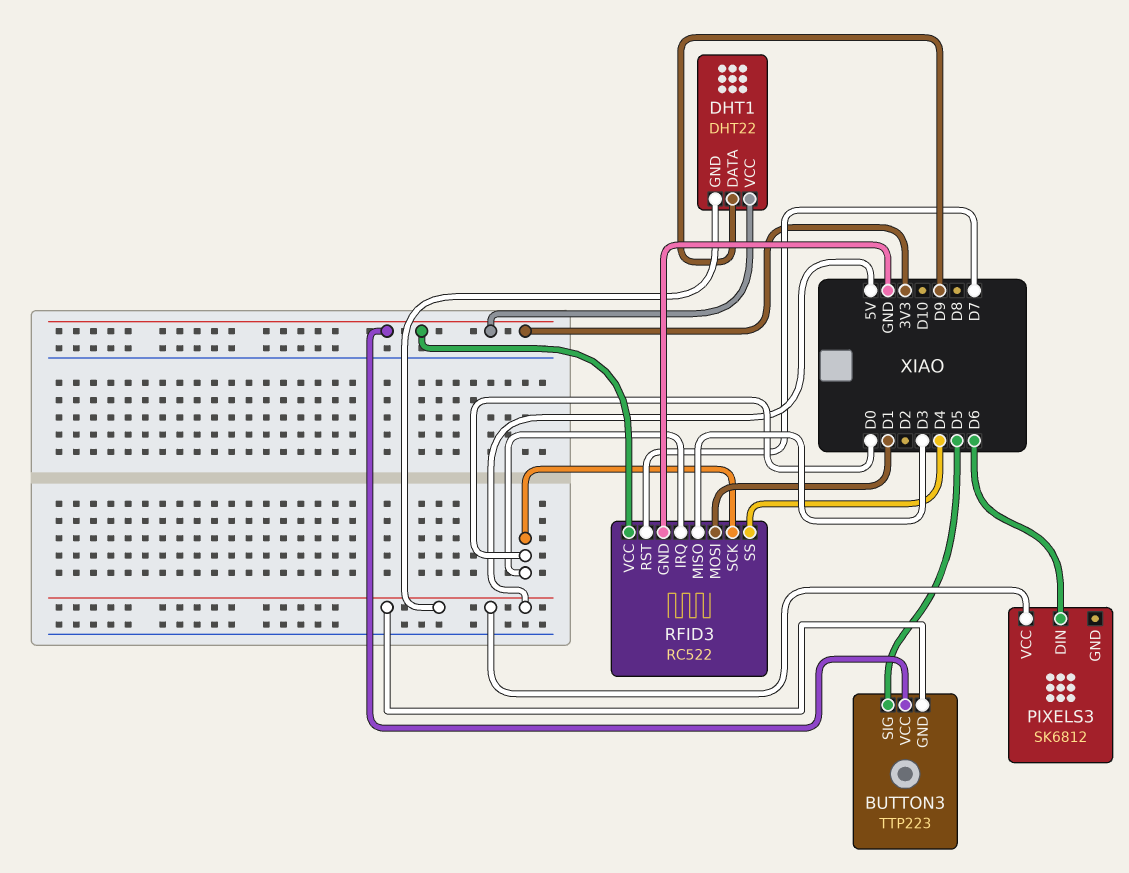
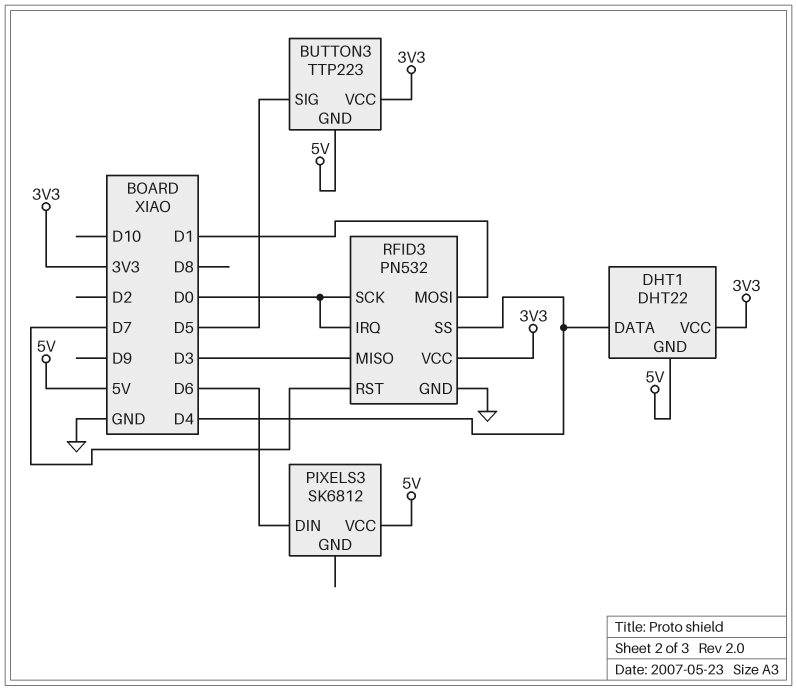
DHT1 pin DATA: D9 -> D4
RFID3: RC522 -> PN532

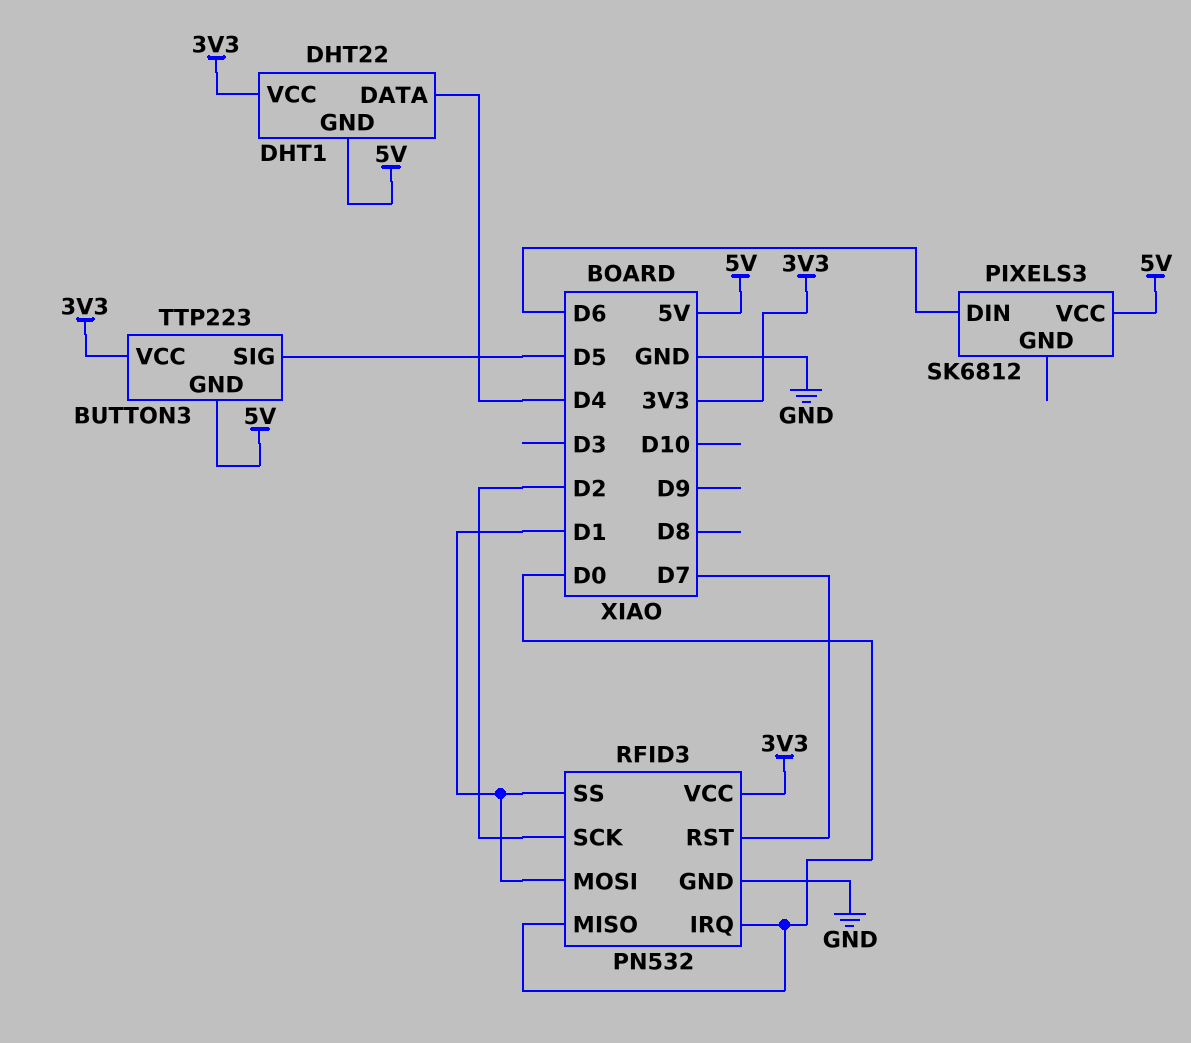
RFID3 pin MISO: D3 -> D0
RFID3 pin SCK: D0 -> D2
RFID3 pin SS: D4 -> D1

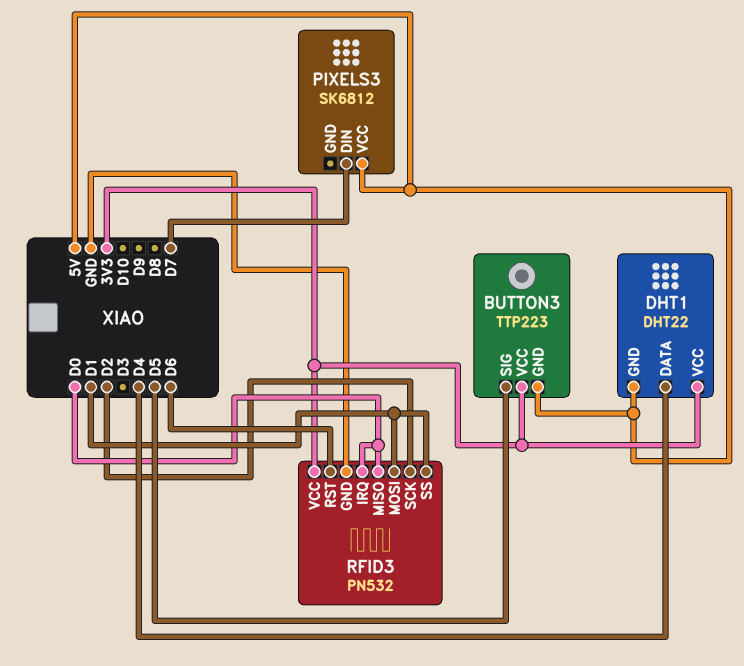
PIXELS3 pin DIN: D6 -> D7
RFID3 pin RST: D7 -> D6

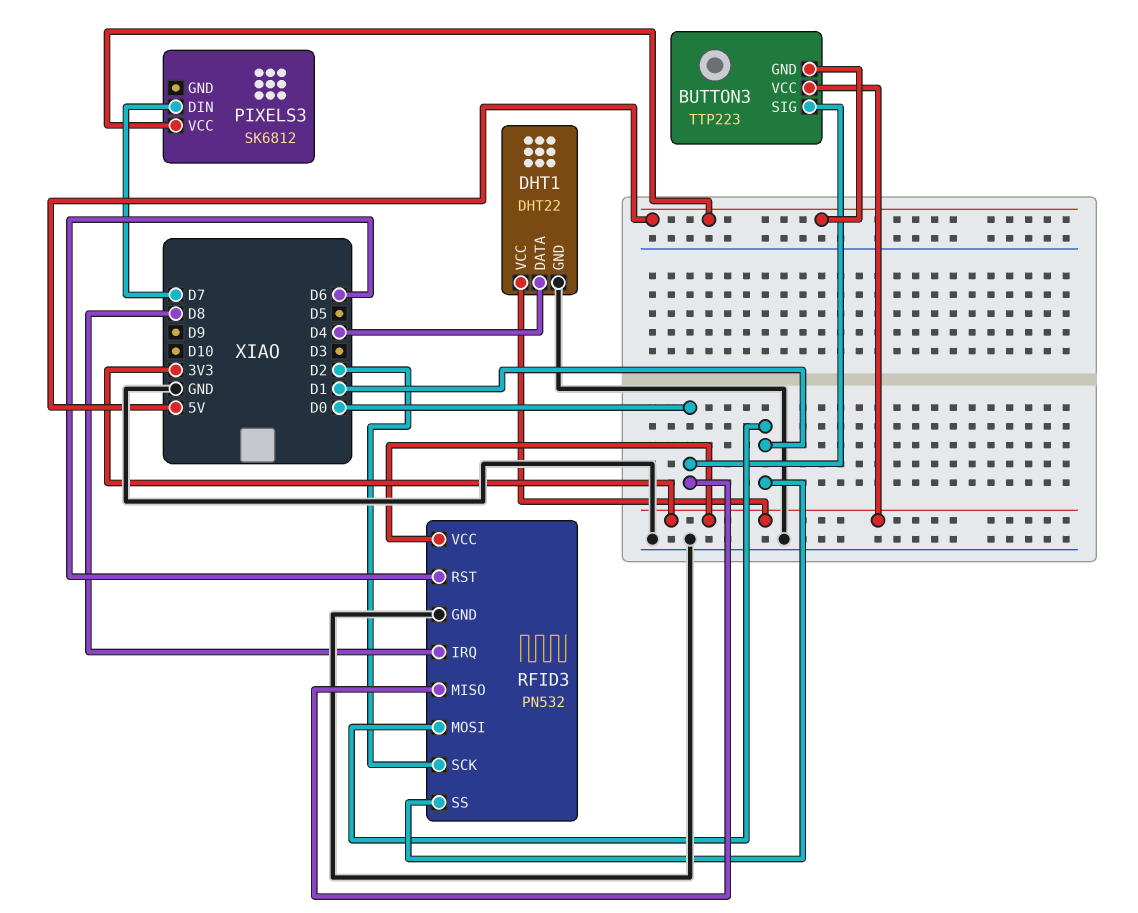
BUTTON3 pin SIG: D5 -> D0
DHT1 pin GND: 5V -> GND
RFID3 pin IRQ: D0 -> D8

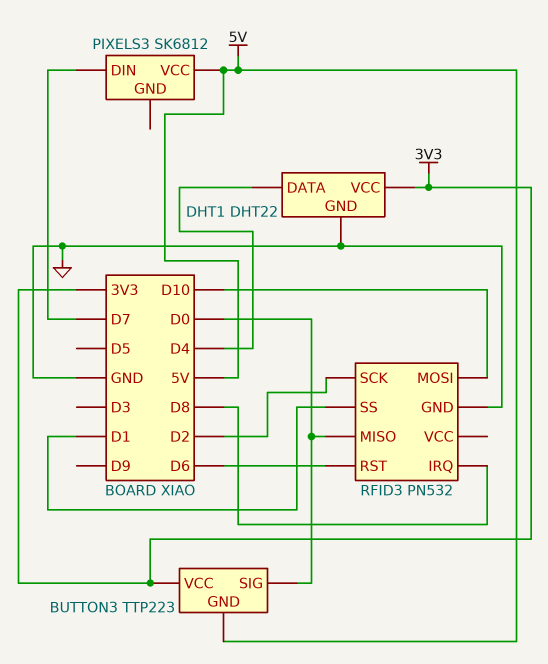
RFID3 pin MOSI: D1 -> D10
RFID3 pin VCC: 3V3 -> none

